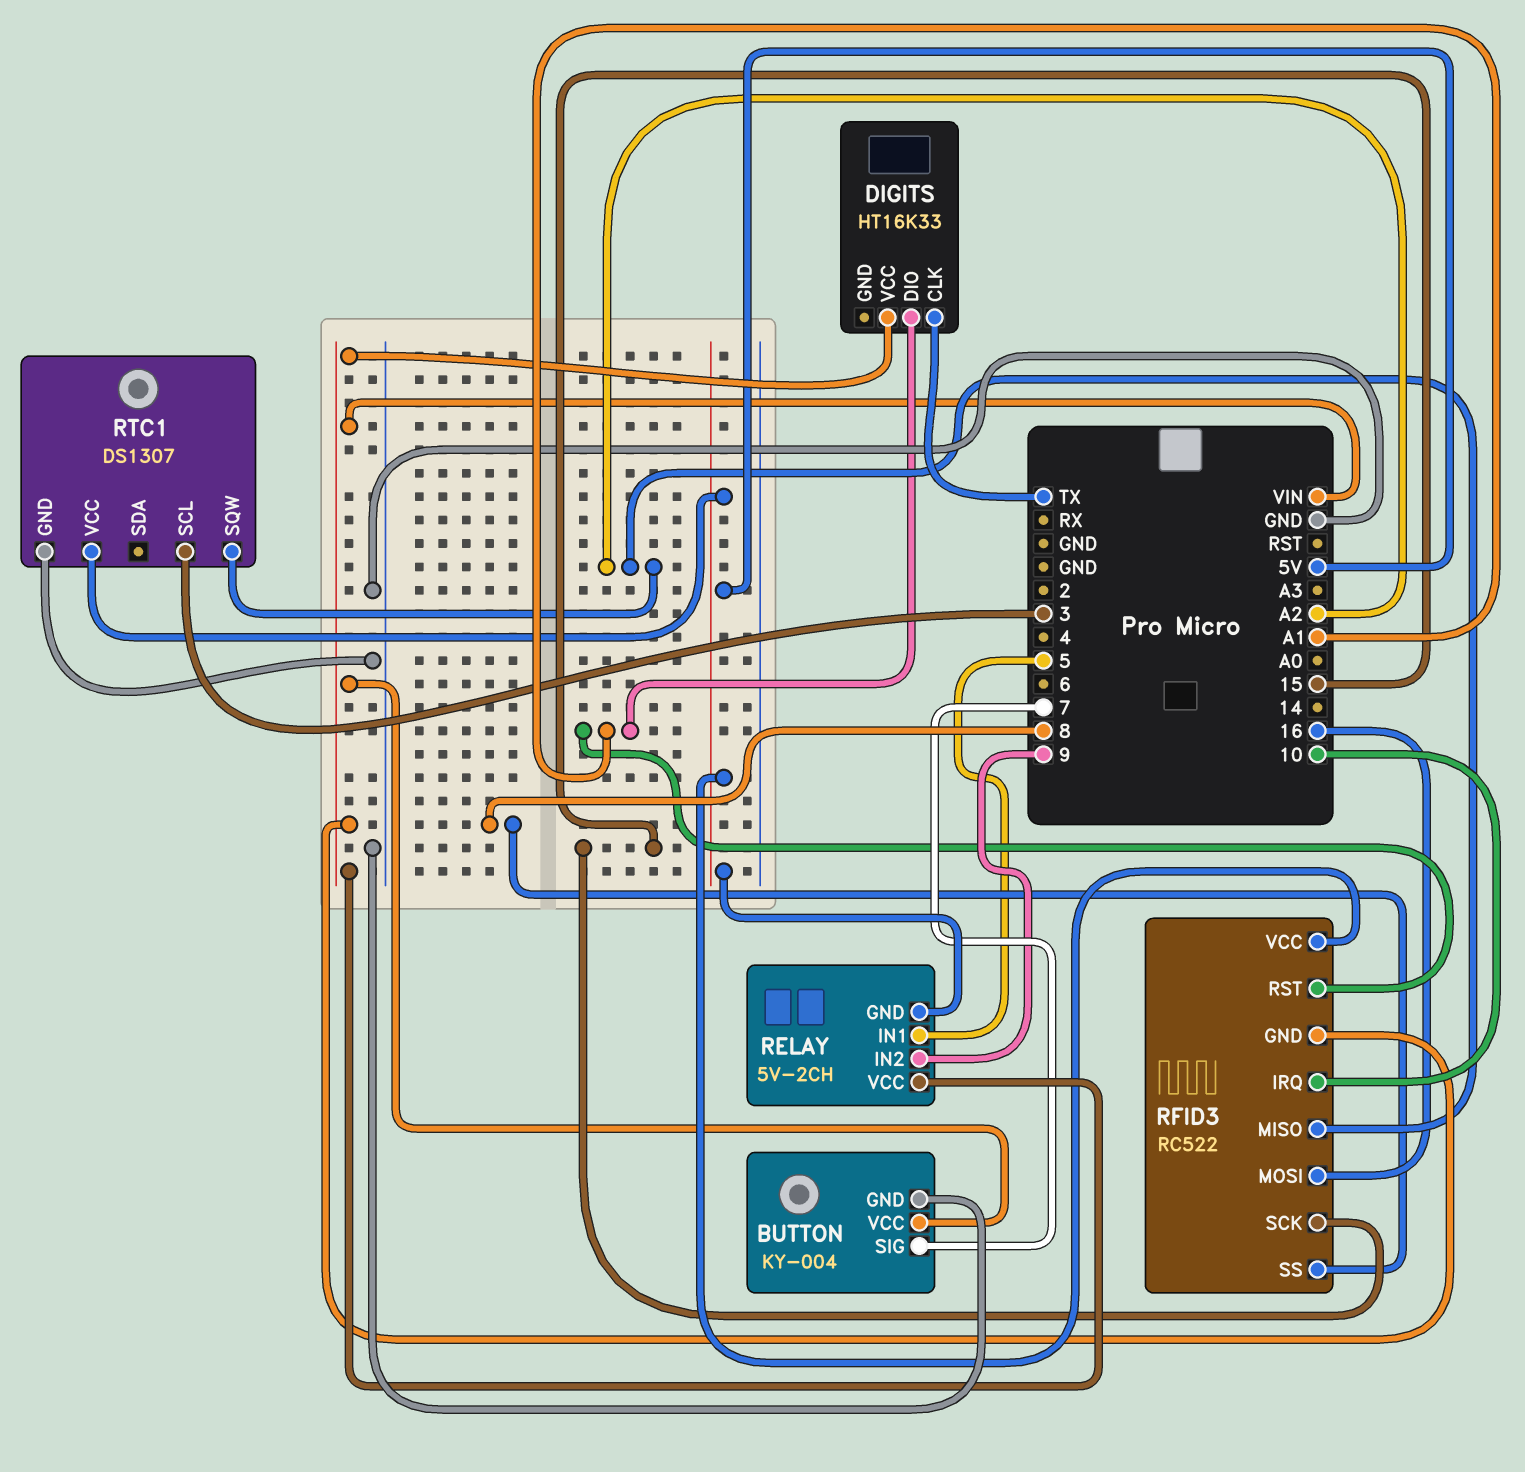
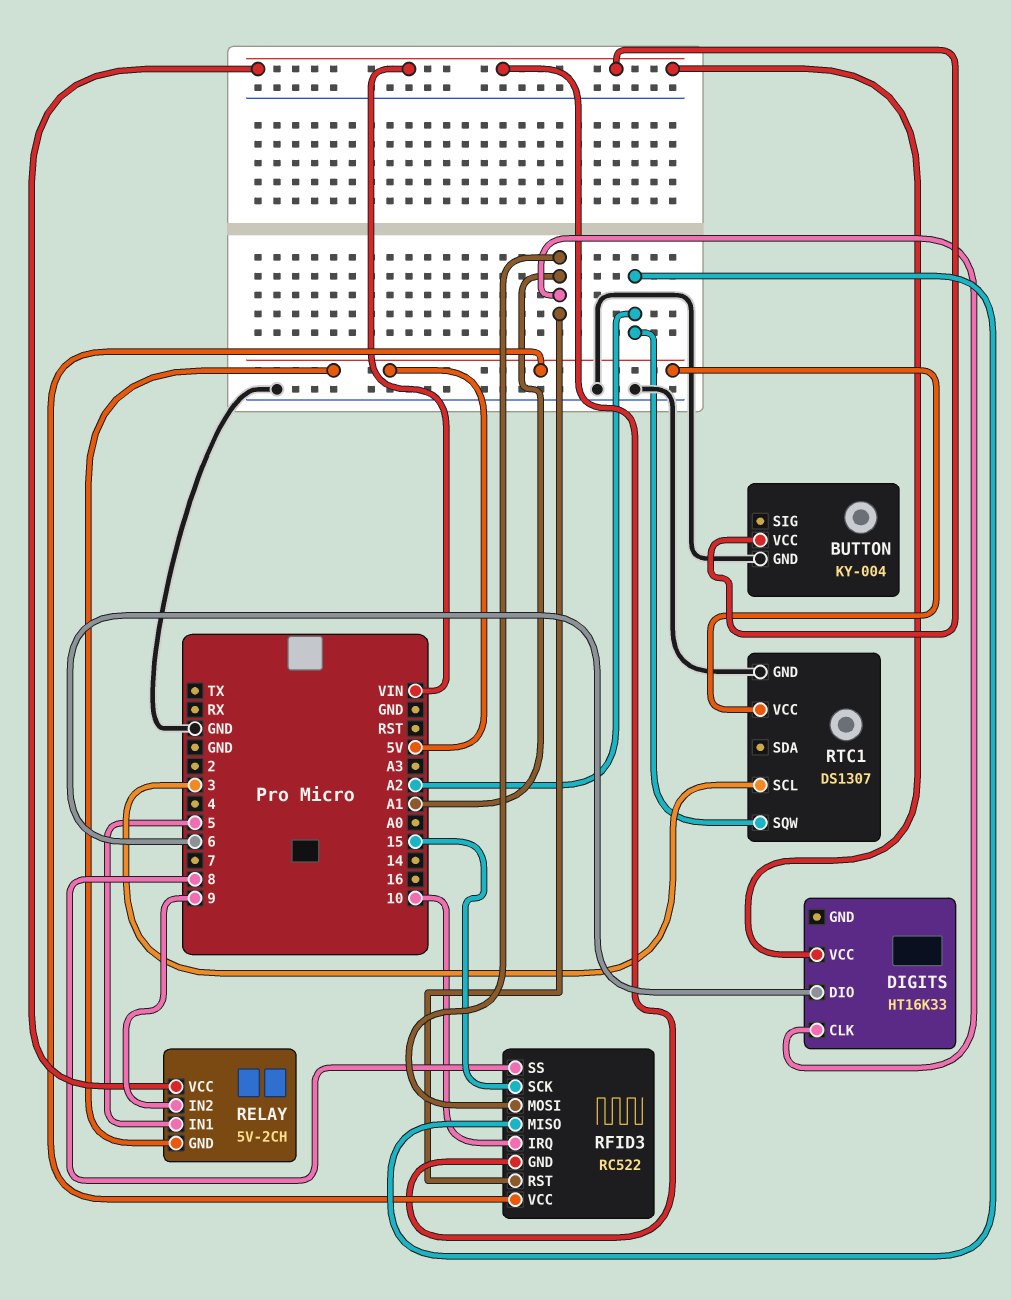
BUTTON pin SIG: 7 -> none
DIGITS pin CLK: TX -> A1
DIGITS pin DIO: A1 -> 6
RFID3 pin MOSI: 16 -> A1

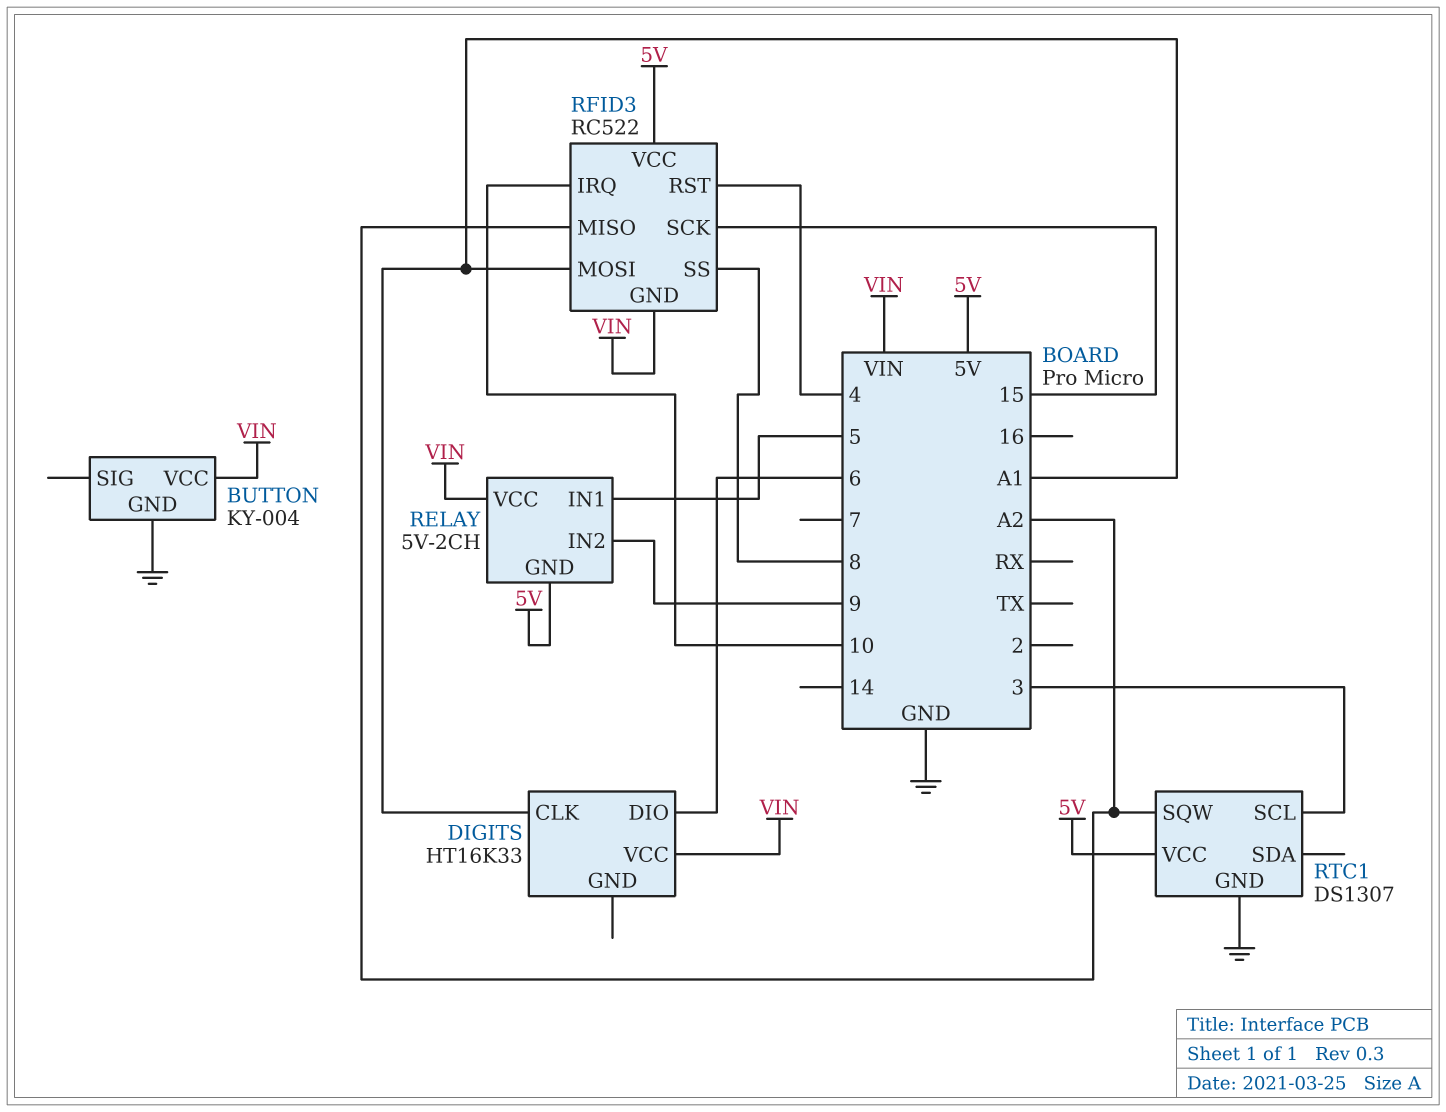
RFID3 pin RST: A1 -> 4

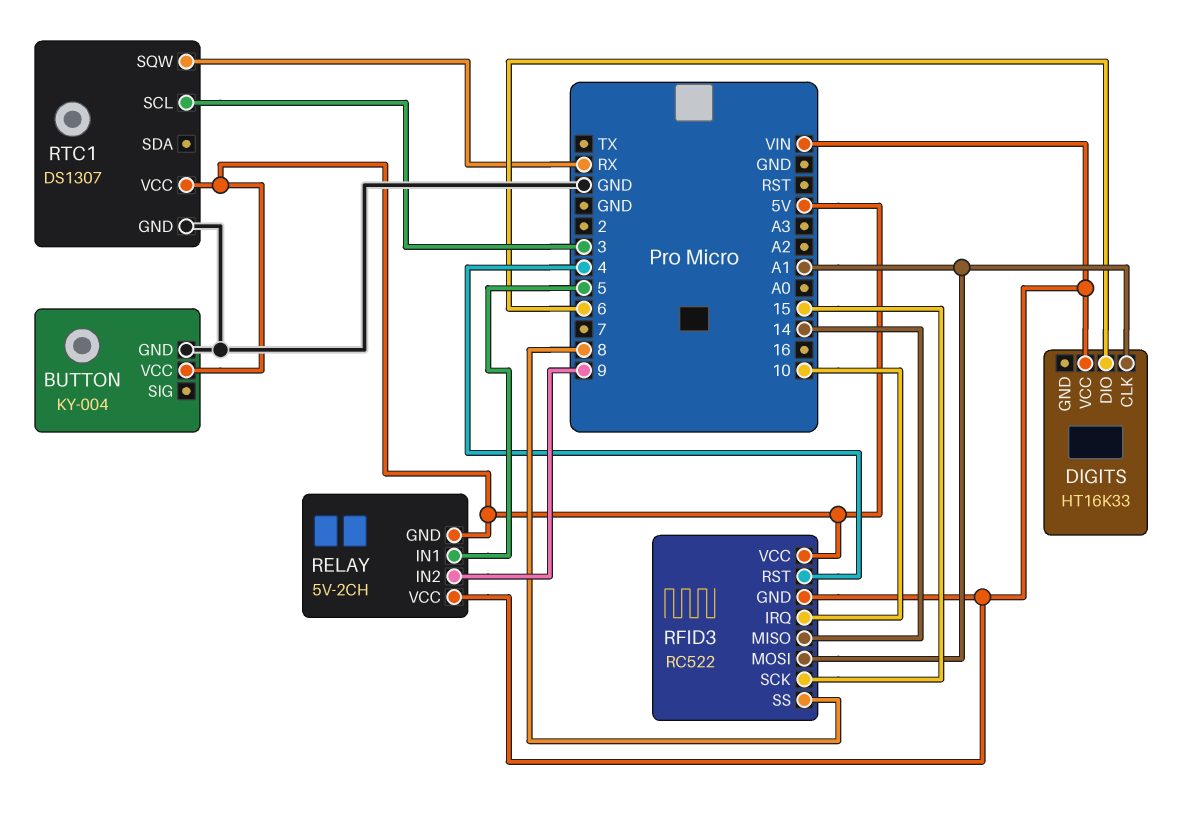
BUTTON pin VCC: VIN -> 5V
RFID3 pin MISO: A2 -> 14
RTC1 pin SQW: A2 -> RX

